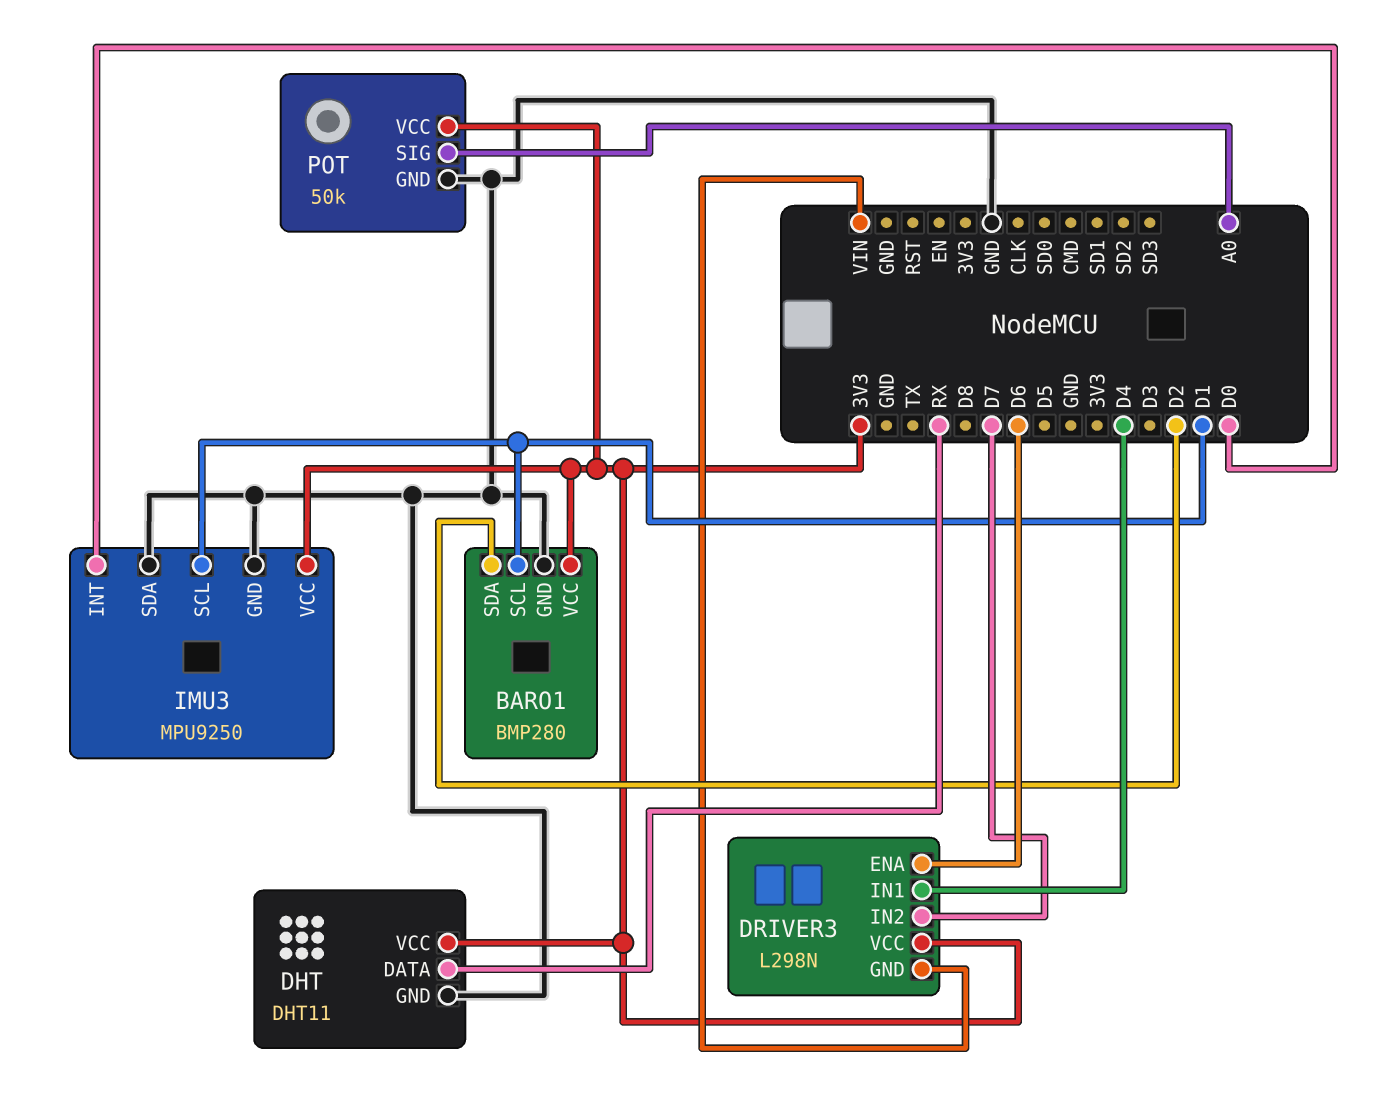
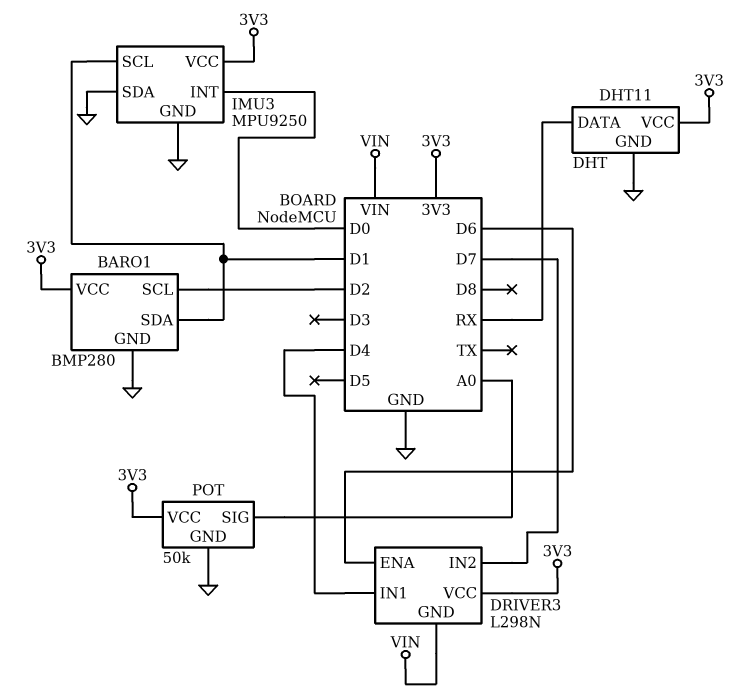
BARO1 pin SCL: D1 -> D2
BARO1 pin SDA: D2 -> D1

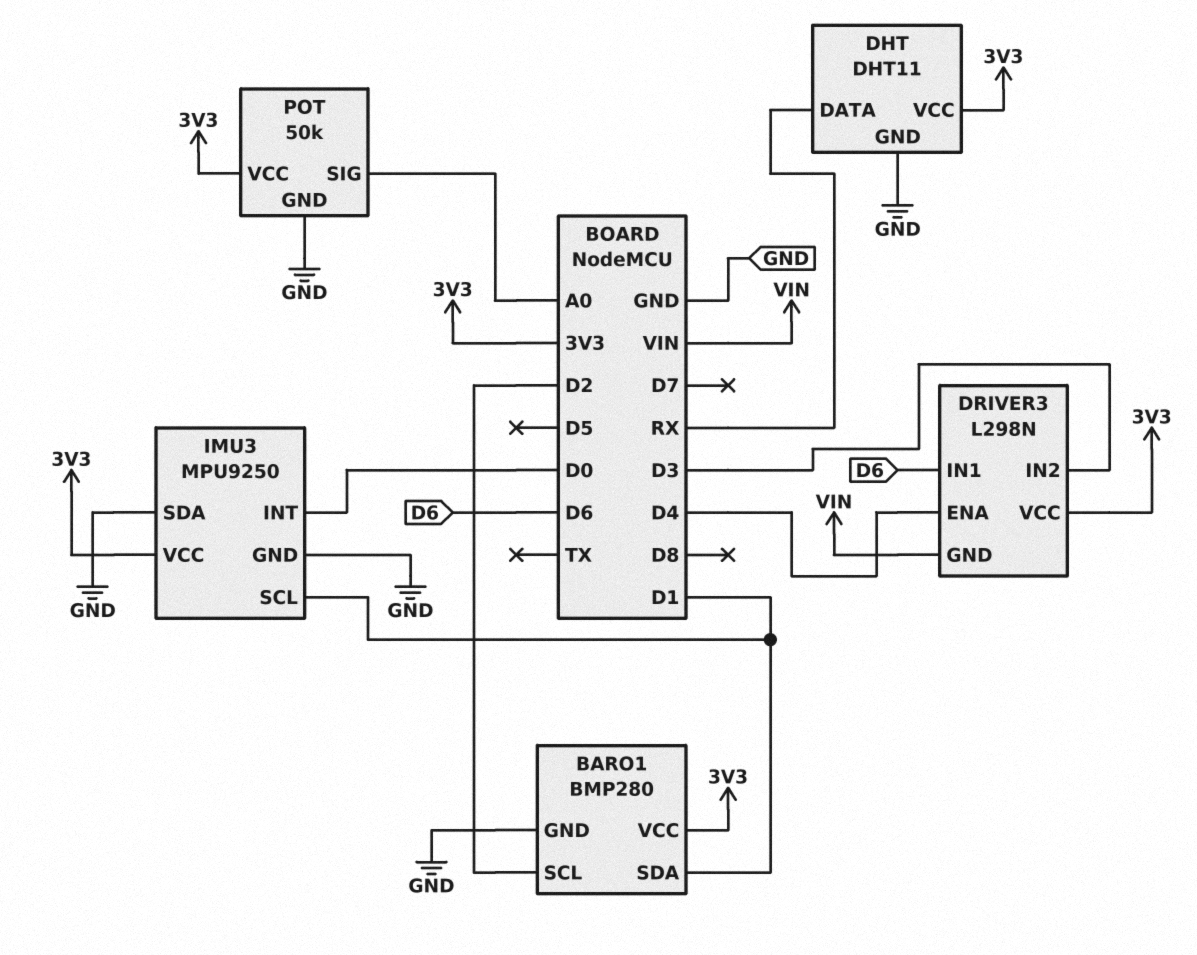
DRIVER3 pin ENA: D6 -> D4
DRIVER3 pin IN1: D4 -> D6
DRIVER3 pin IN2: D7 -> D3

